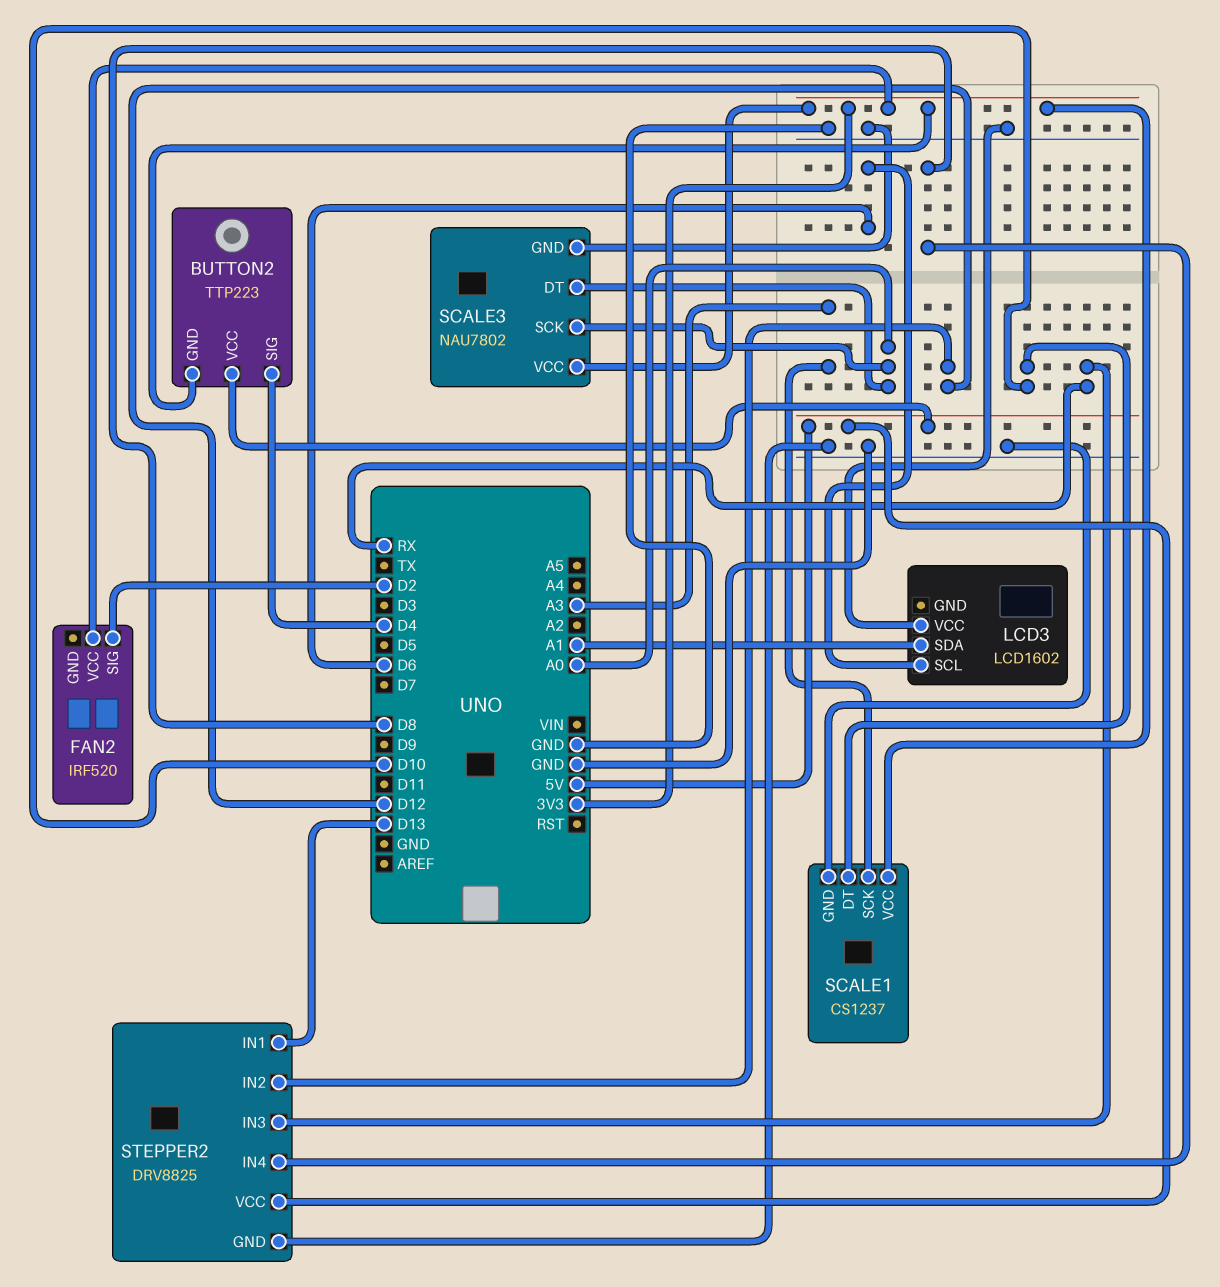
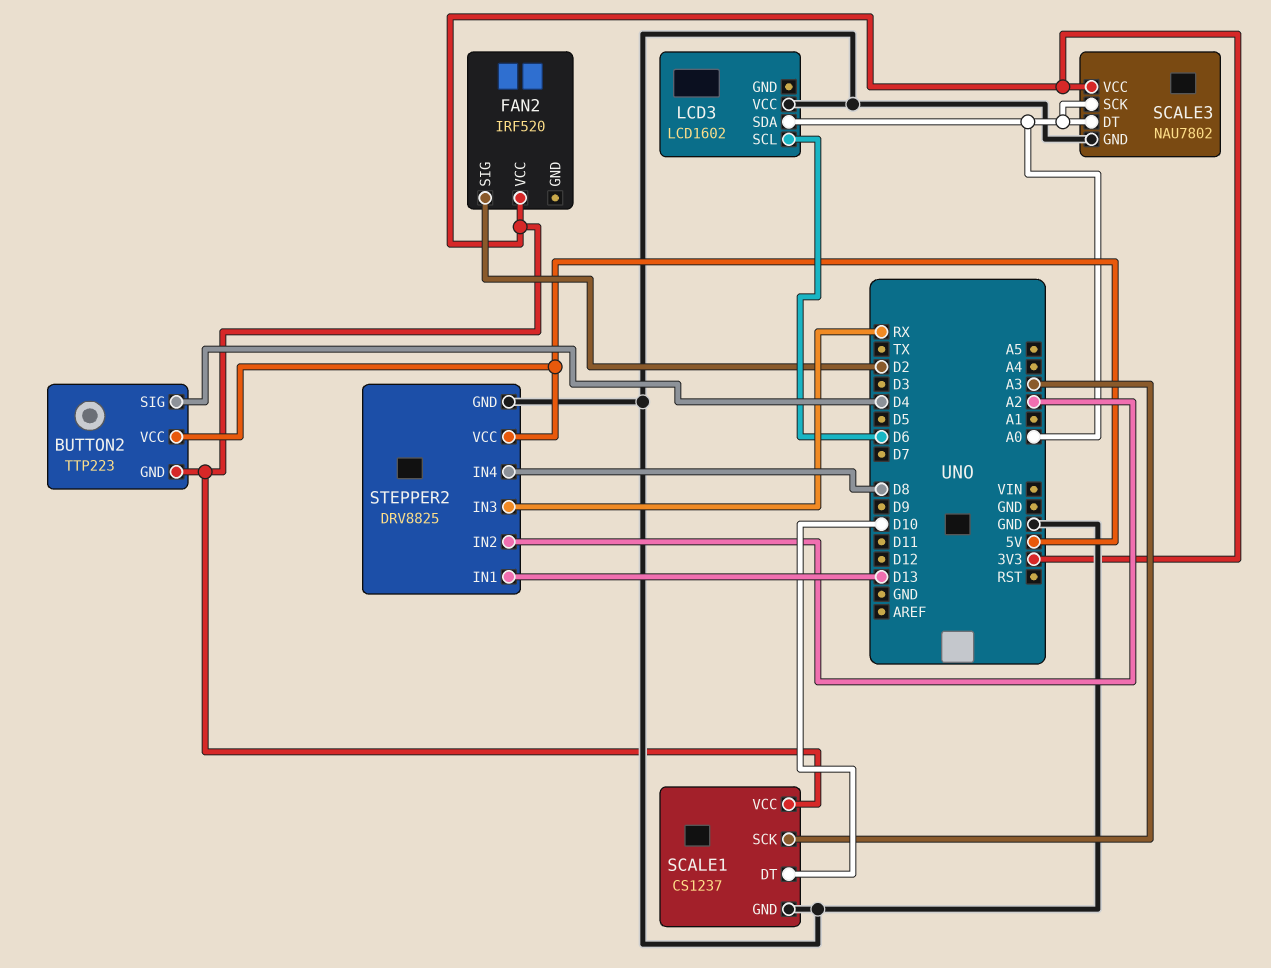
LCD3 pin SDA: A1 -> A0
STEPPER2 pin IN2: D12 -> A2

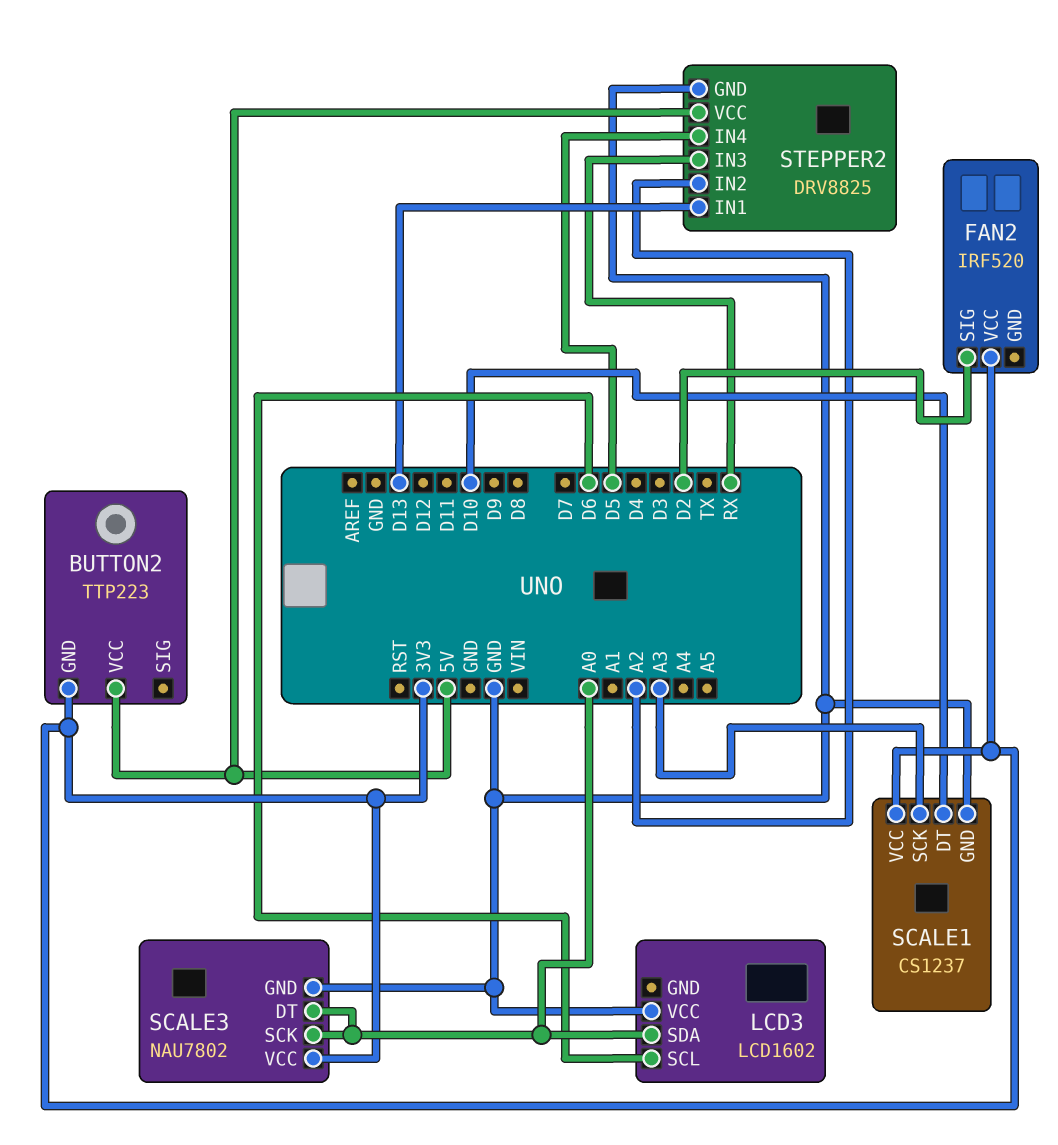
BUTTON2 pin SIG: D4 -> none
STEPPER2 pin IN4: D8 -> D5

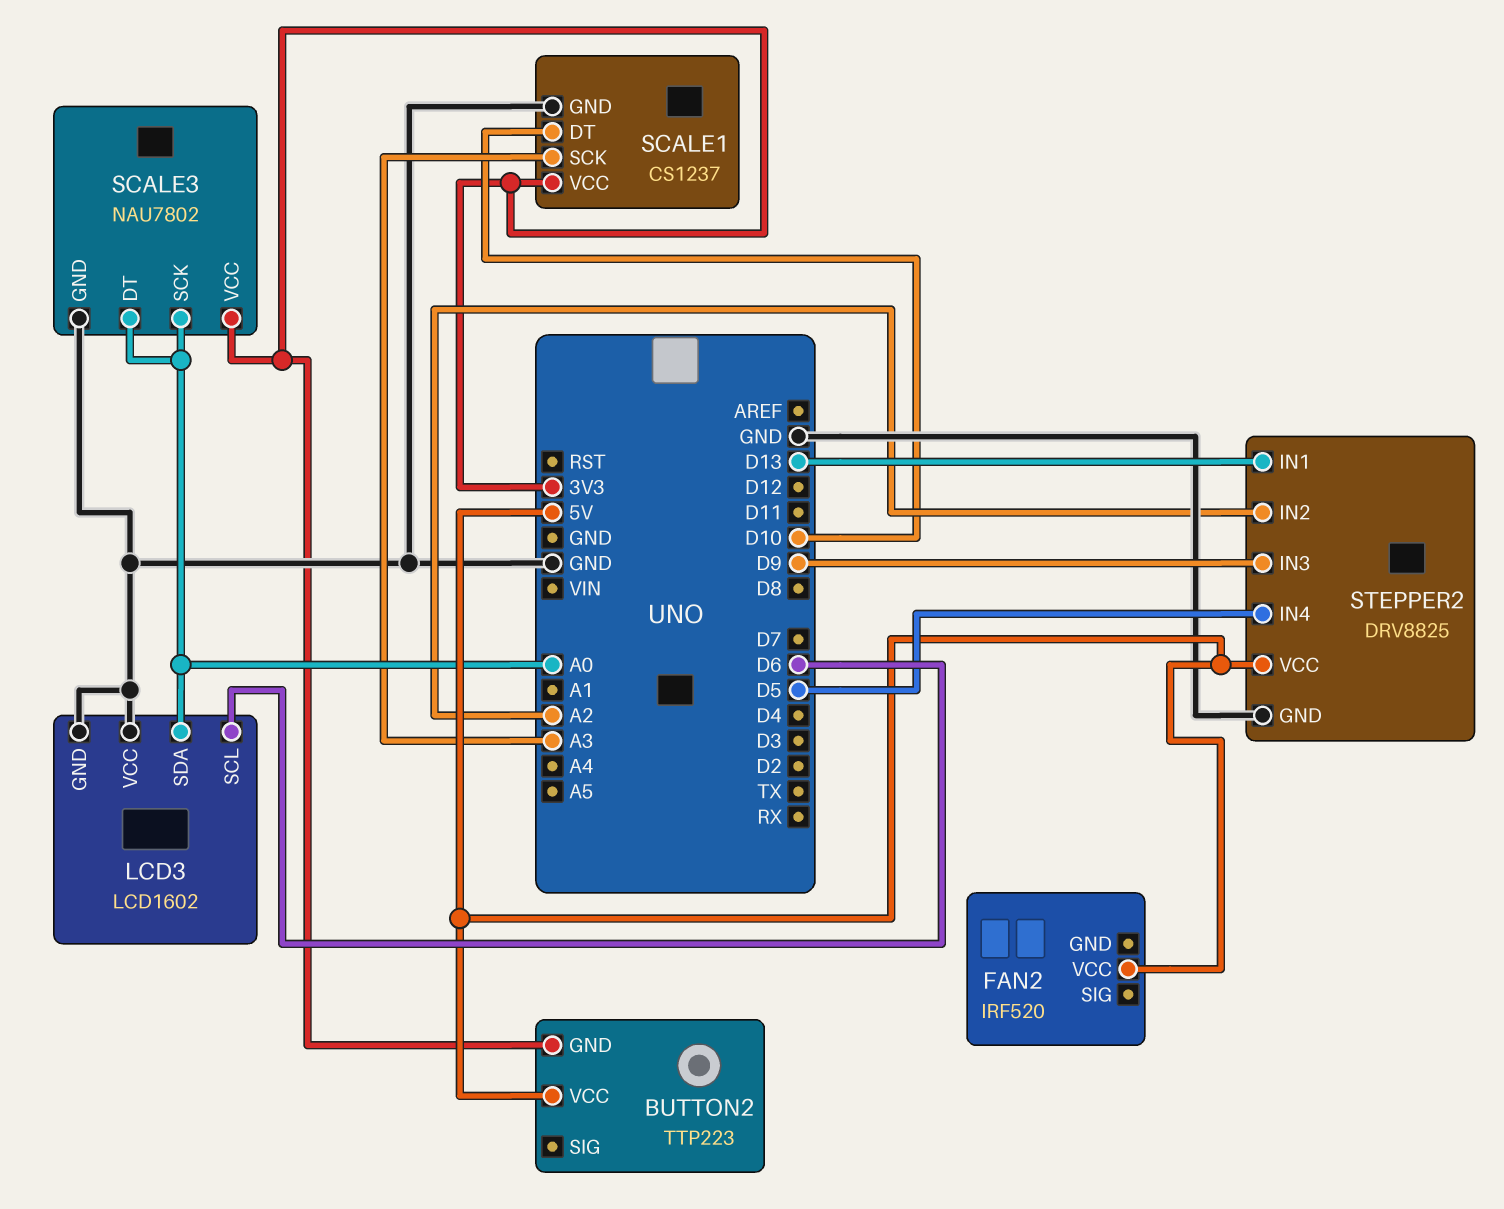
FAN2 pin SIG: D2 -> none
FAN2 pin VCC: 3V3 -> 5V
LCD3 pin GND: none -> GND
STEPPER2 pin IN3: RX -> D9

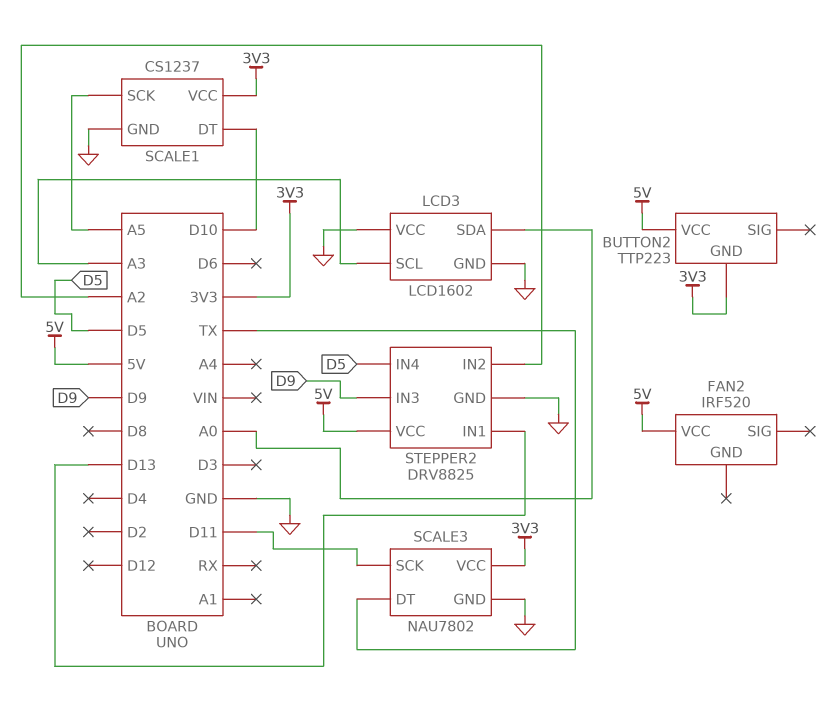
LCD3 pin SCL: D6 -> A3
SCALE1 pin SCK: A3 -> A5
SCALE3 pin DT: A0 -> TX
SCALE3 pin SCK: A0 -> D11

